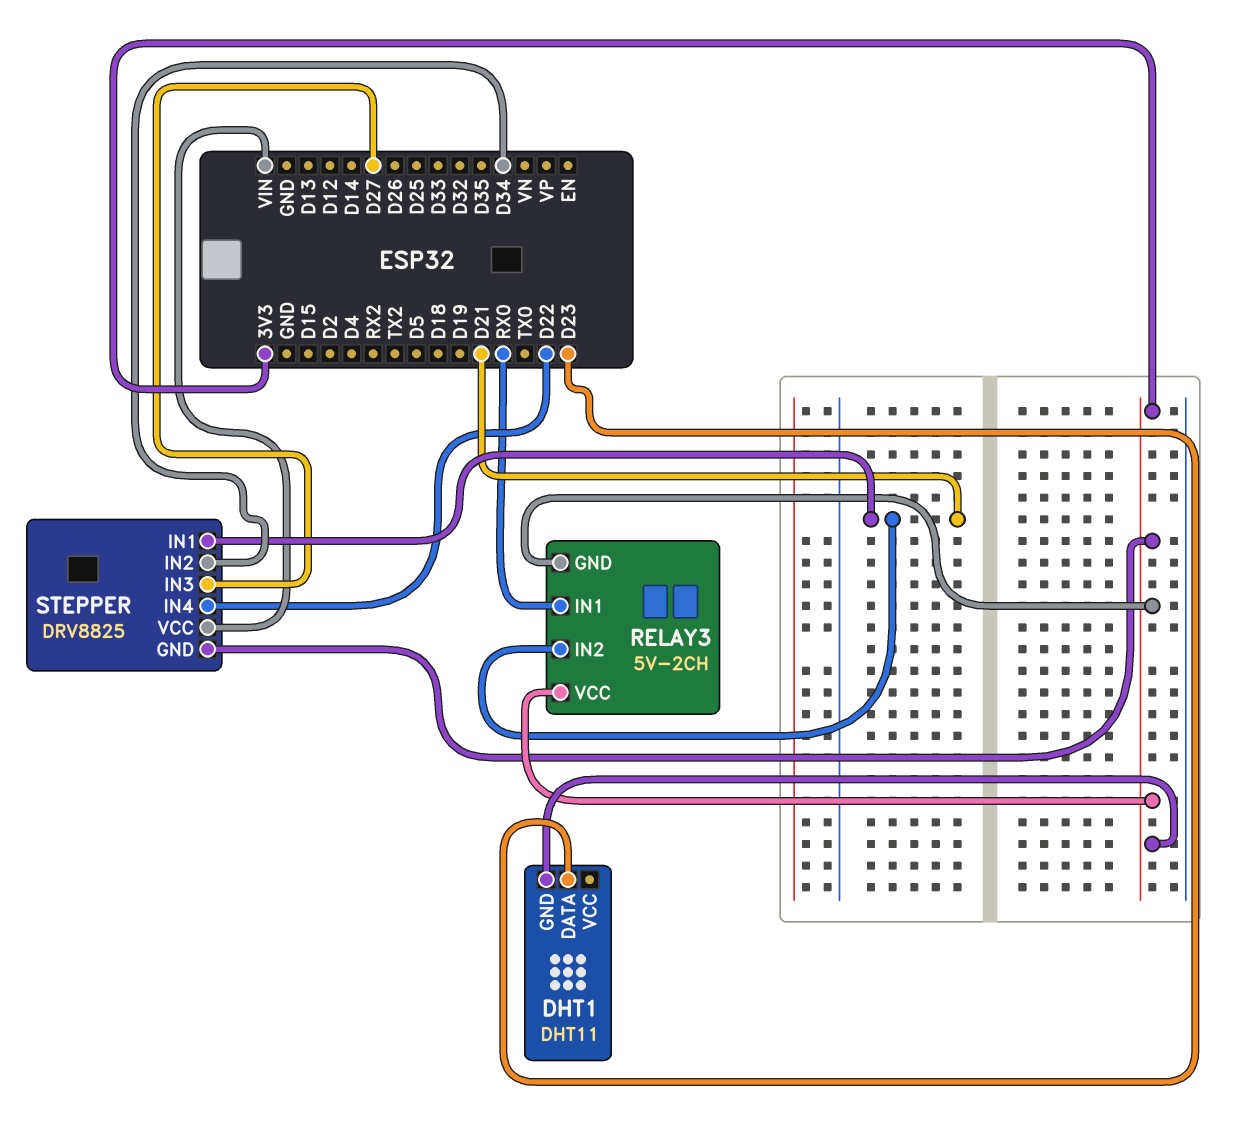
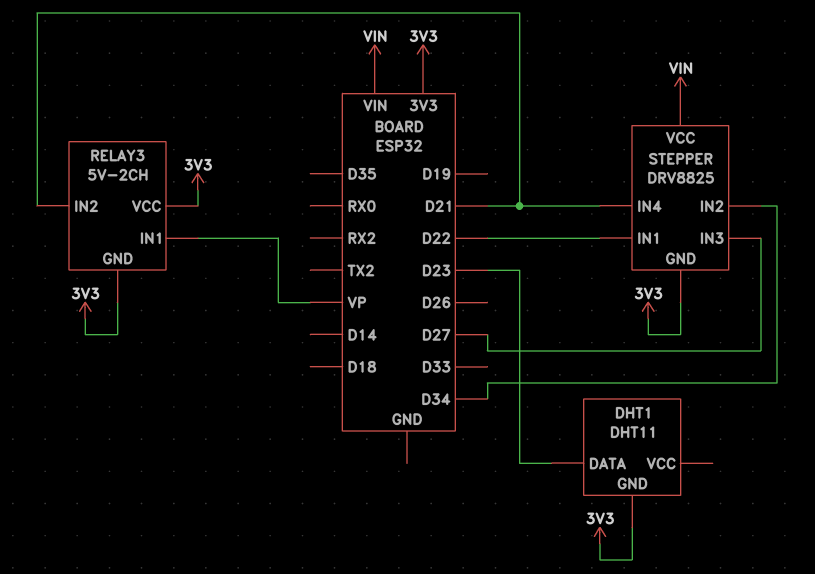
RELAY3 pin IN1: RX0 -> VP
STEPPER pin IN1: D21 -> D22
STEPPER pin IN4: D22 -> D21

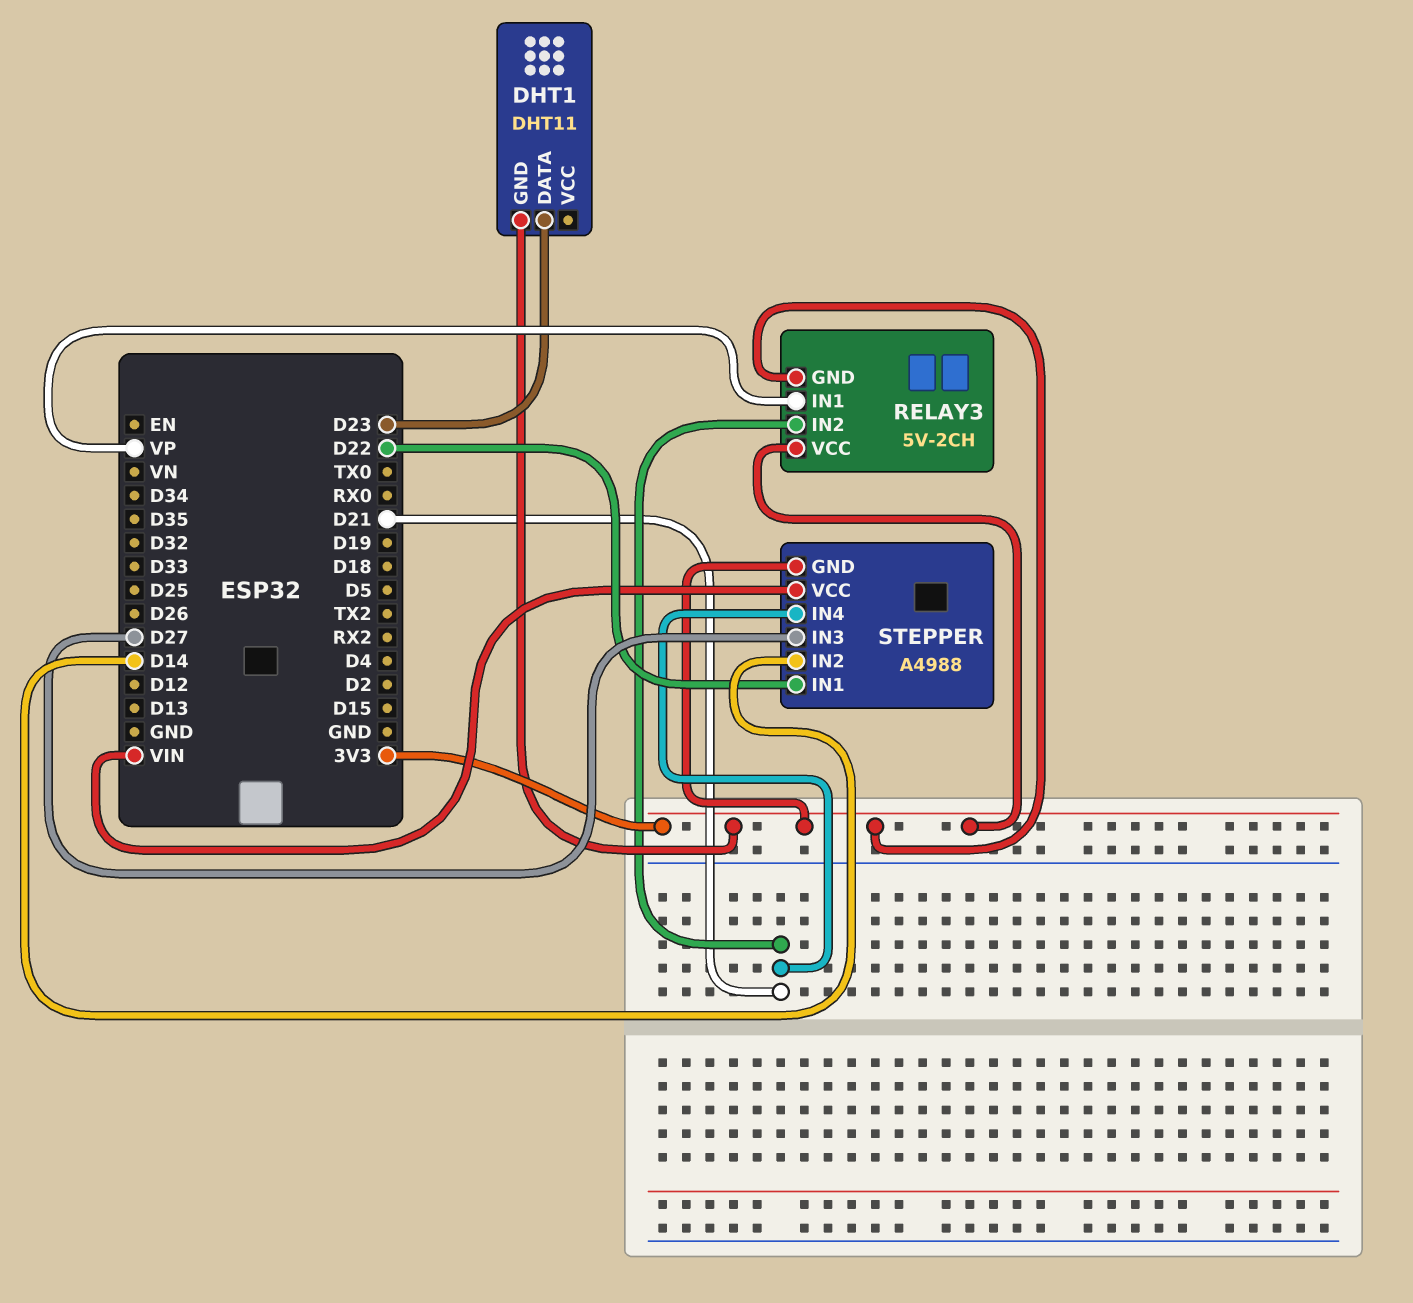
STEPPER: DRV8825 -> A4988
STEPPER pin IN2: D34 -> D14

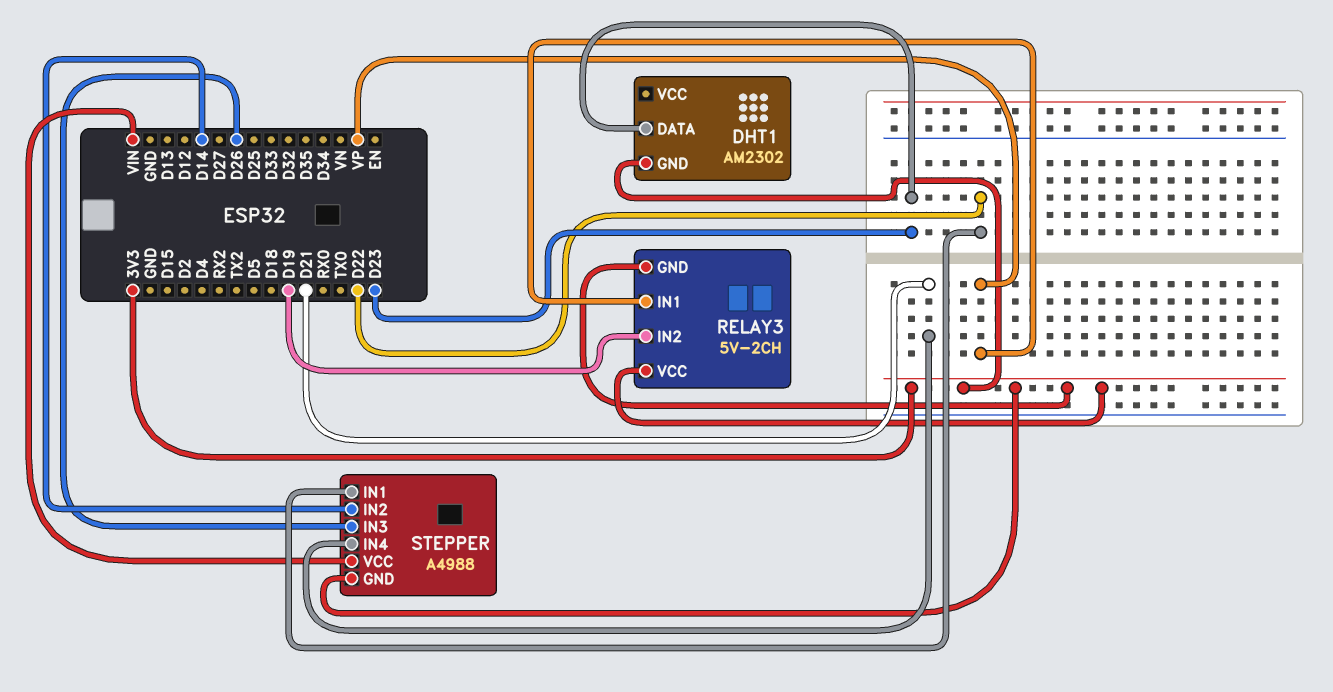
DHT1: DHT11 -> AM2302
RELAY3 pin IN2: D21 -> D19
STEPPER pin IN3: D27 -> D26

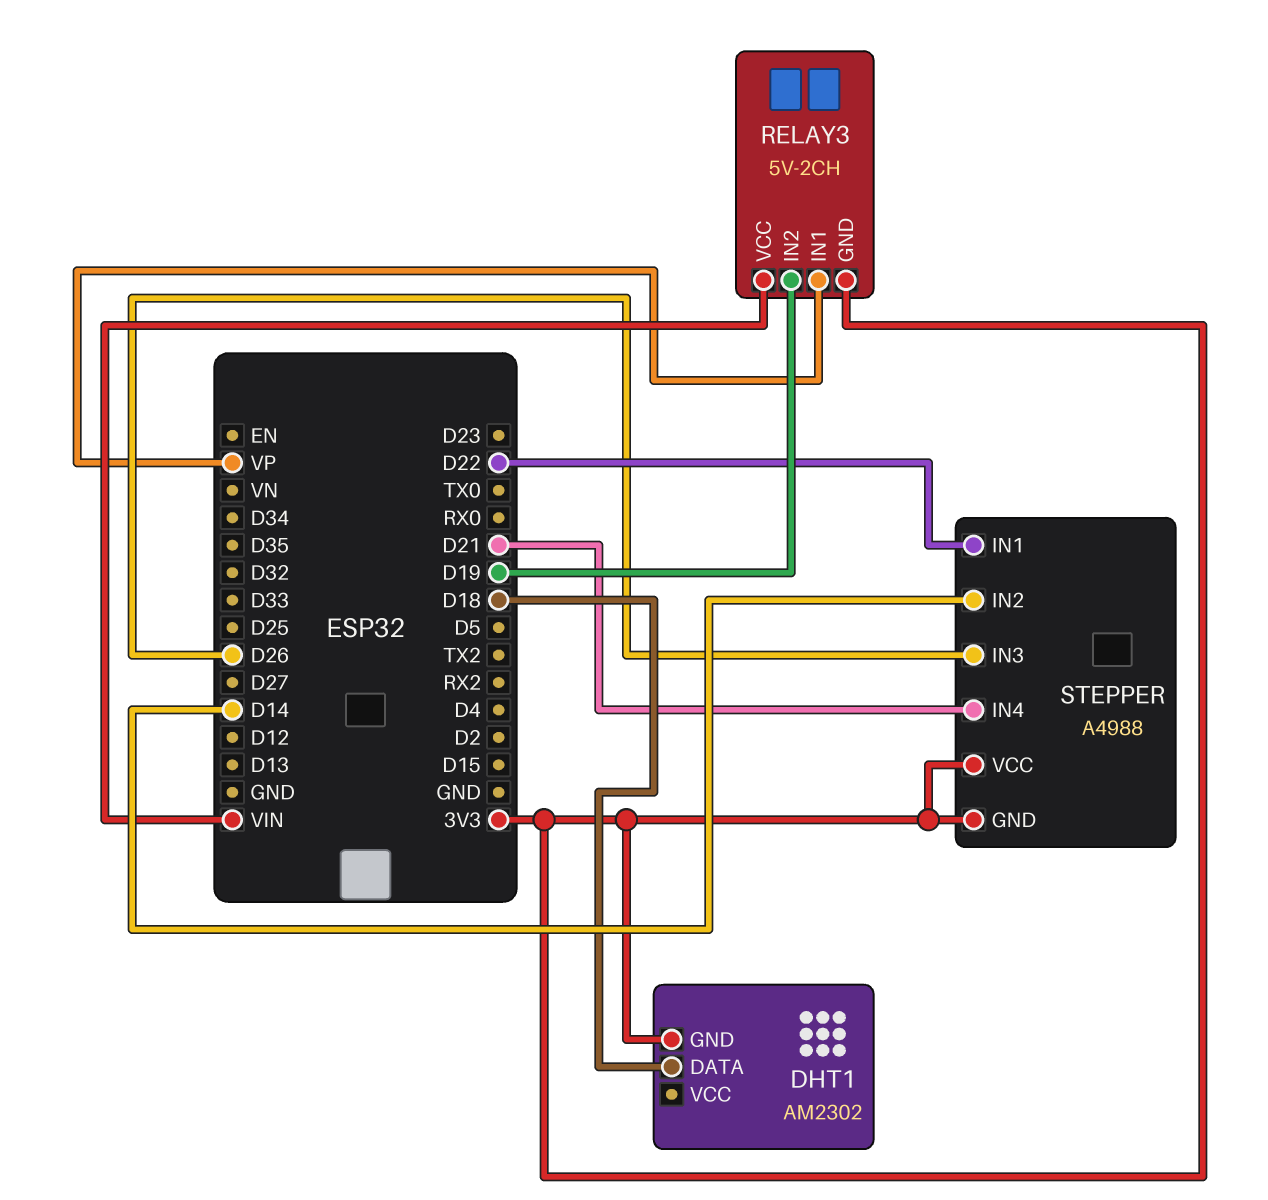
DHT1 pin DATA: D23 -> D18
RELAY3 pin VCC: 3V3 -> VIN
STEPPER pin VCC: VIN -> 3V3

